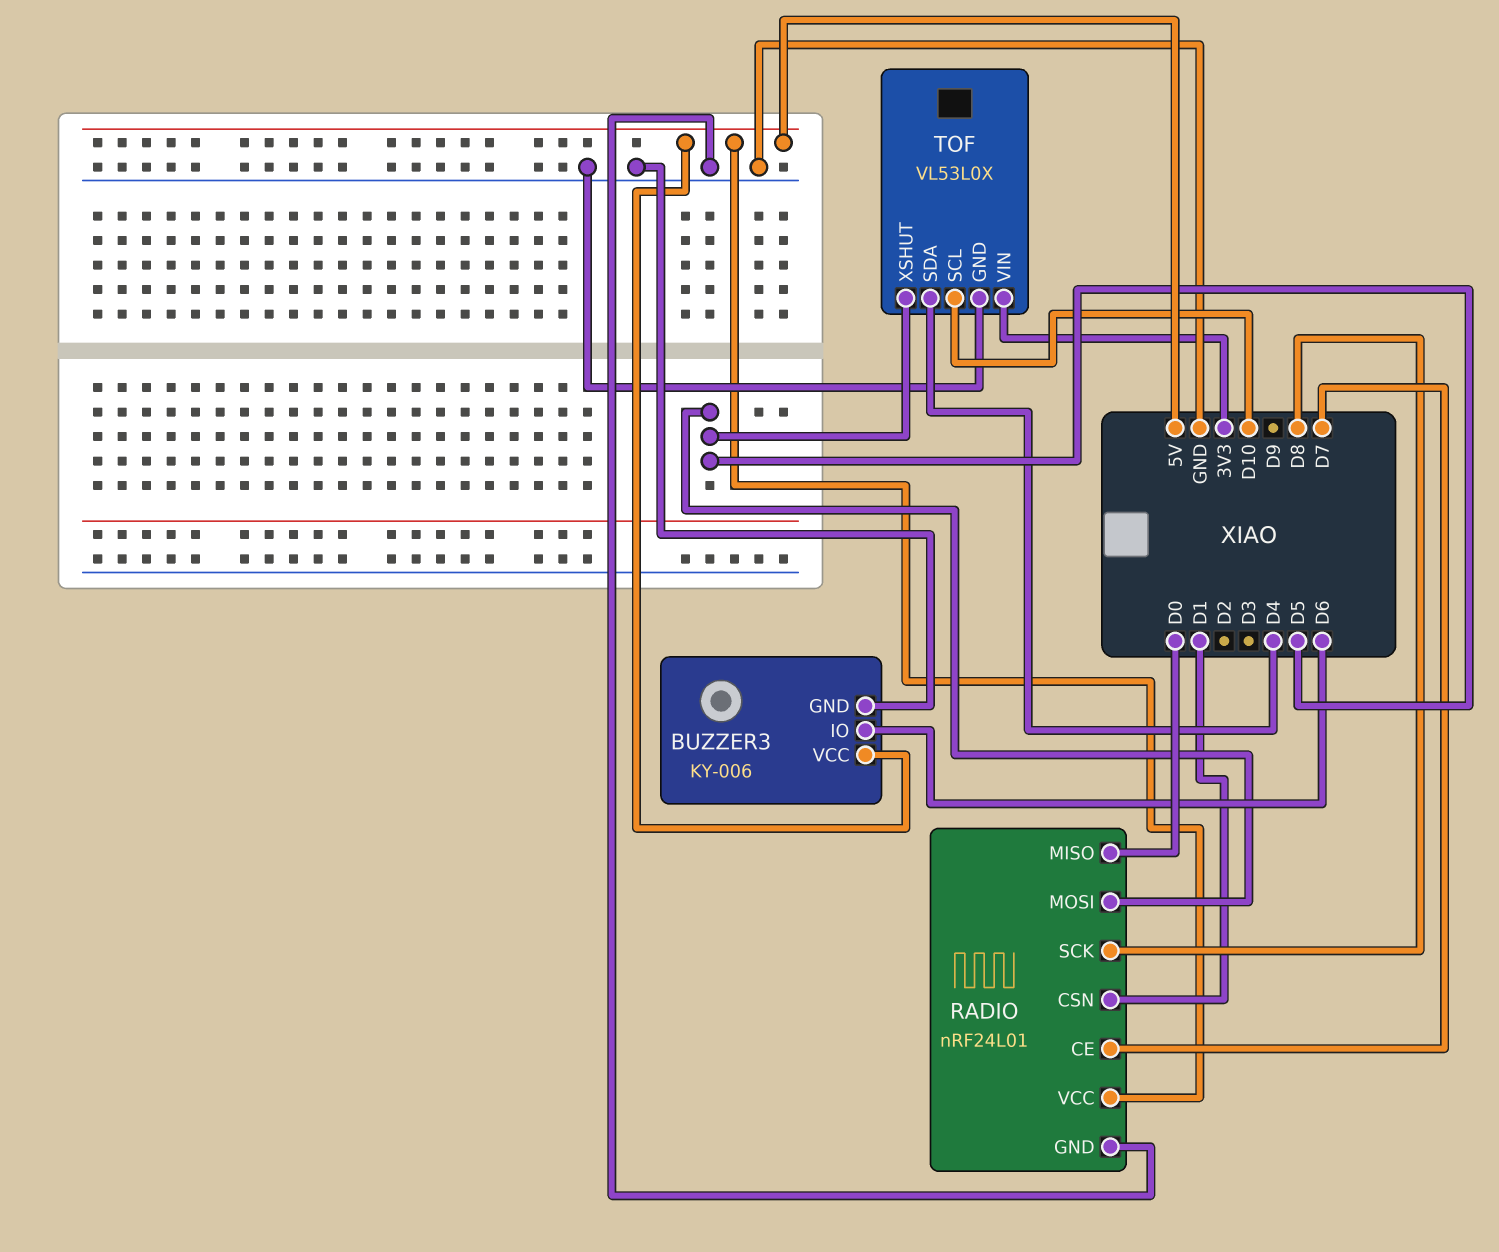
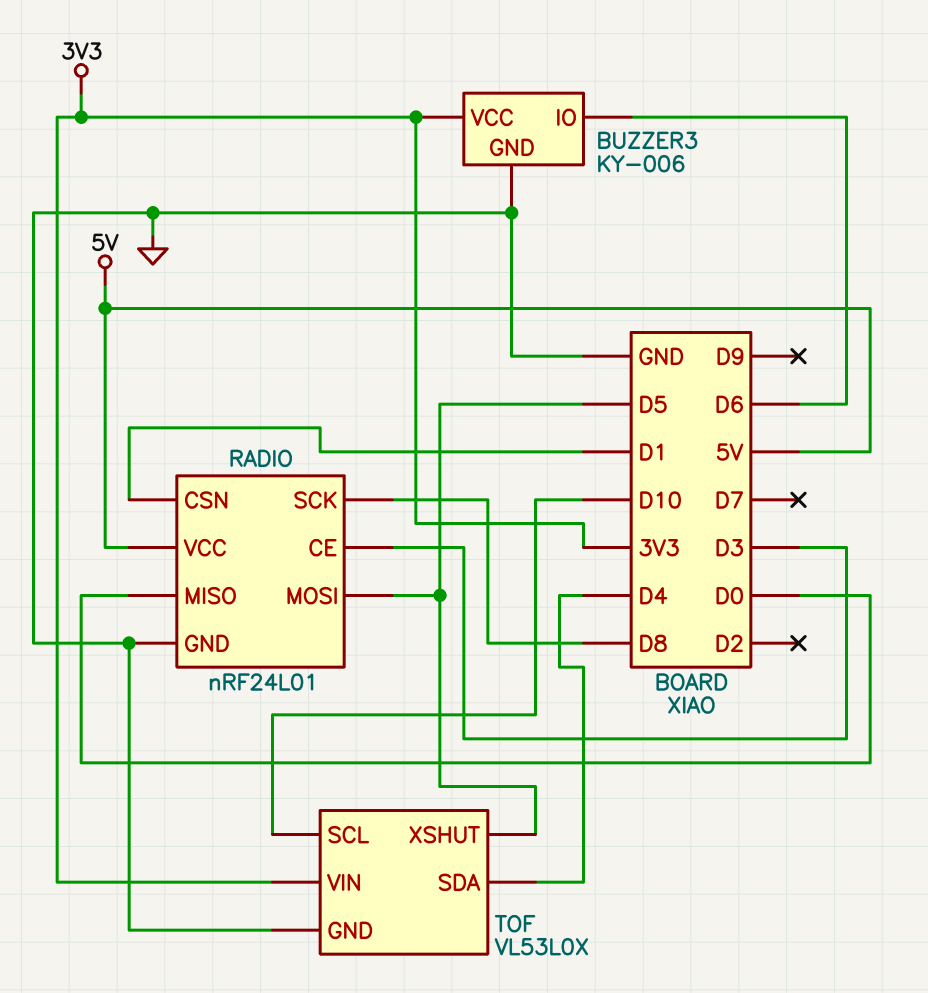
BUZZER3 pin VCC: 5V -> 3V3
RADIO pin CE: D7 -> D3

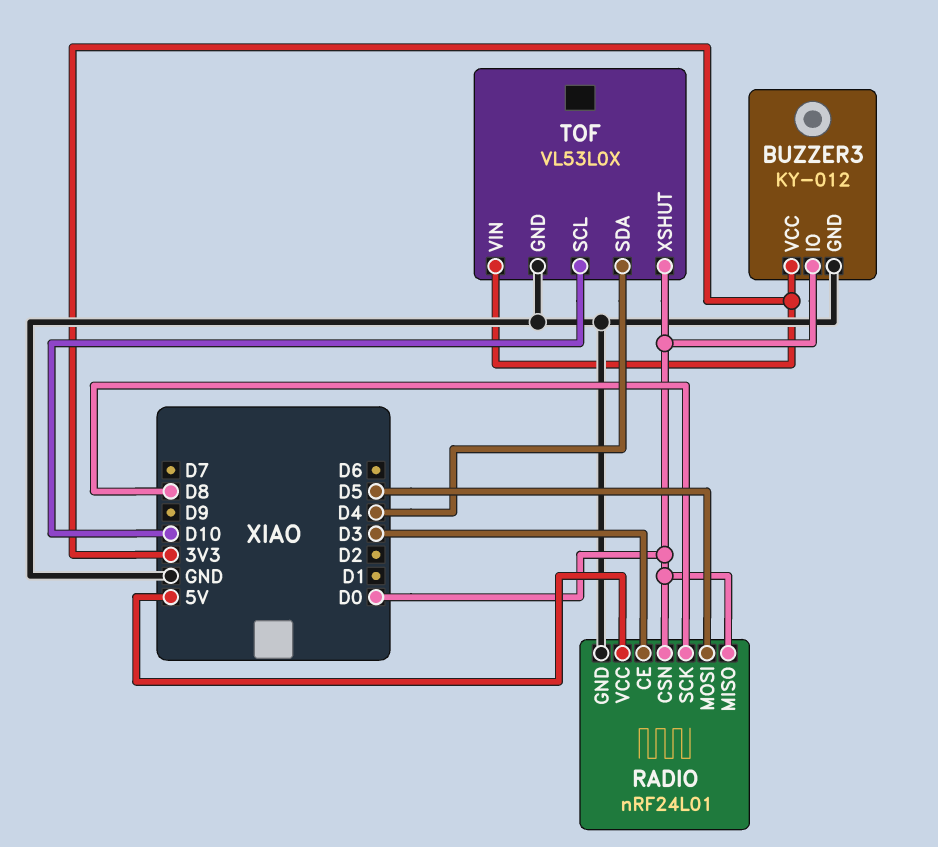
BUZZER3: KY-006 -> KY-012
BUZZER3 pin IO: D6 -> D0
RADIO pin CSN: D1 -> D0
TOF pin XSHUT: D5 -> D0

